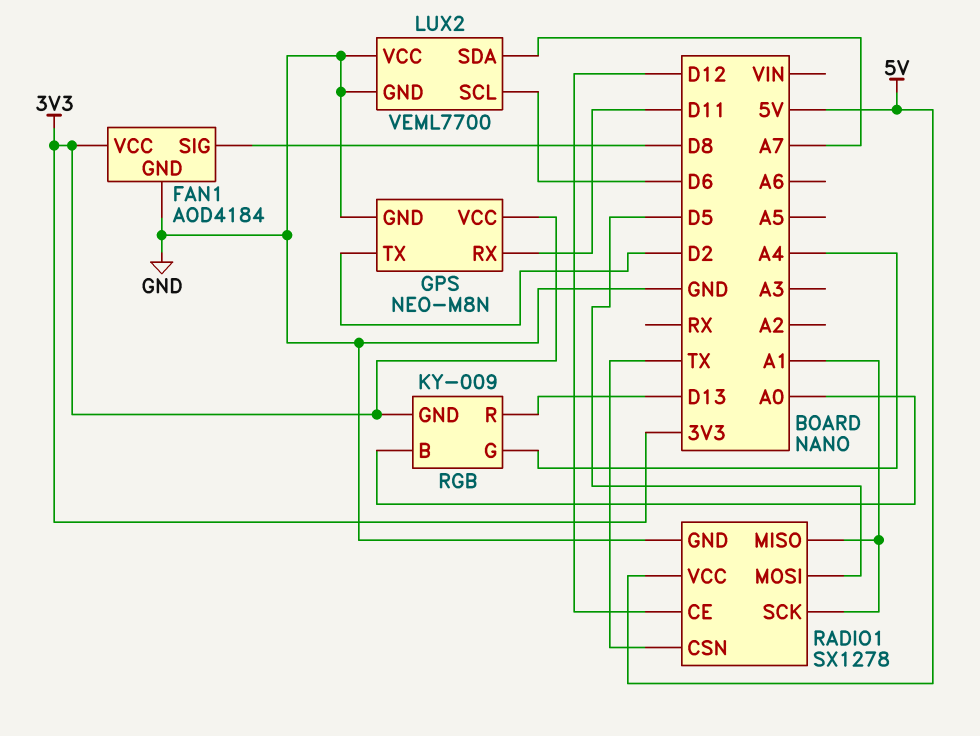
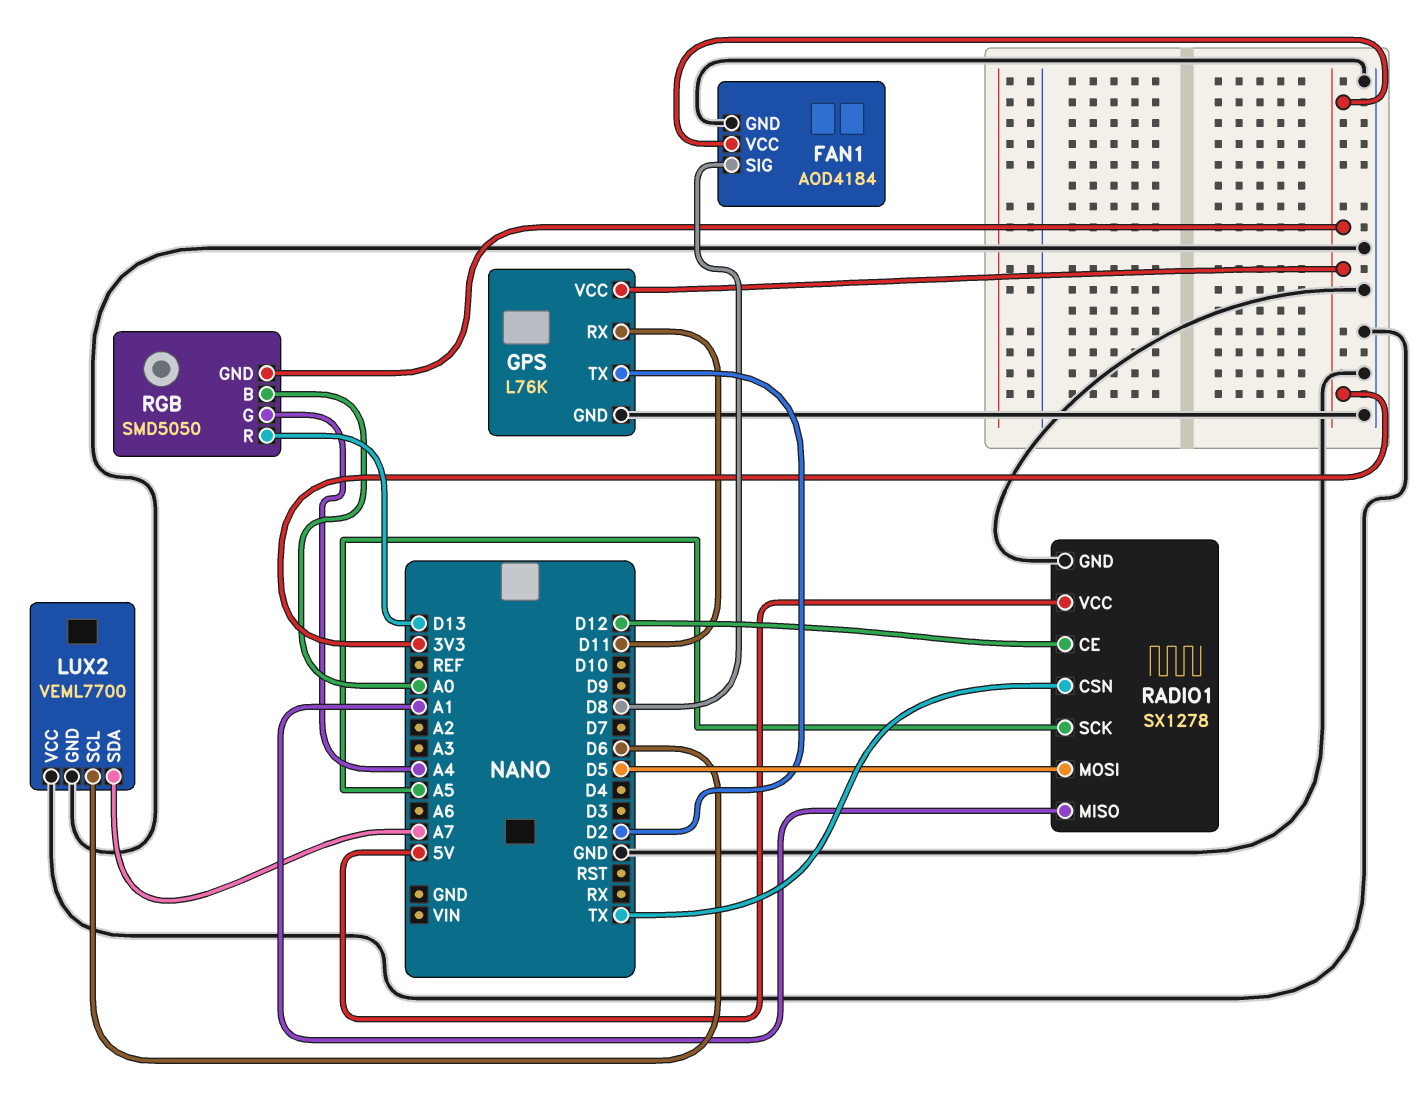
GPS: NEO-M8N -> L76K
RADIO1 pin SCK: A1 -> A5
RGB: KY-009 -> SMD5050

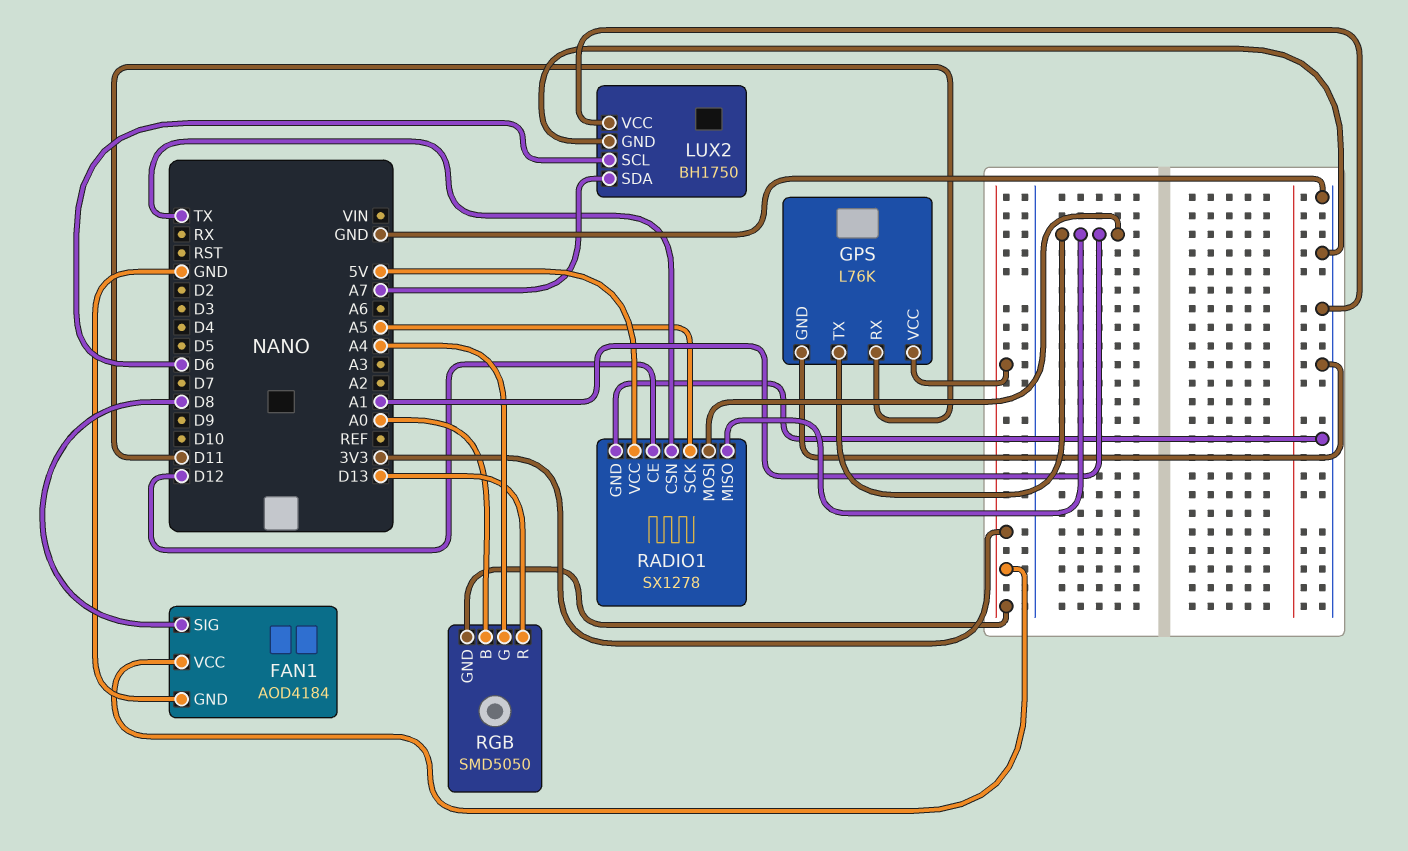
GPS pin TX: D2 -> A1
LUX2: VEML7700 -> BH1750
RADIO1 pin MOSI: D5 -> A1

